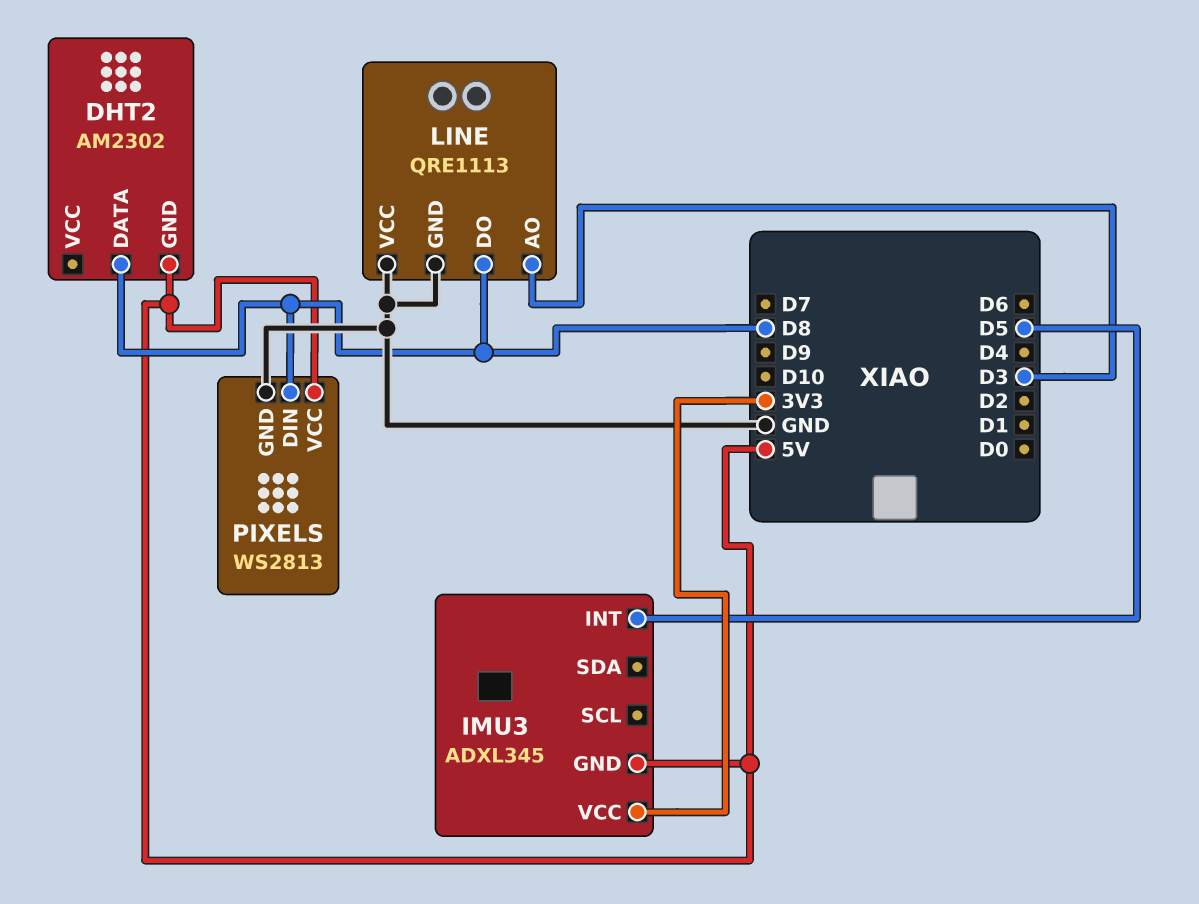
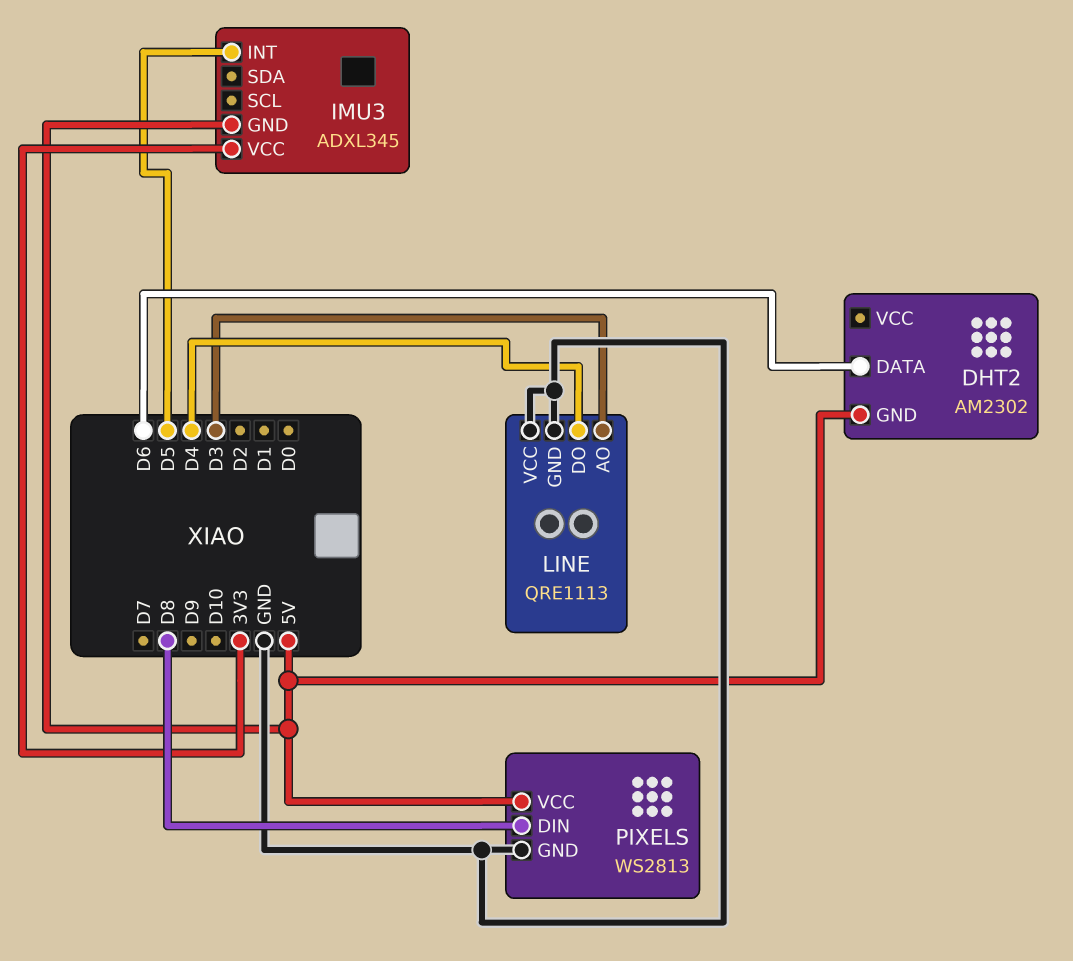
DHT2 pin DATA: D8 -> D6
LINE pin DO: D8 -> D4

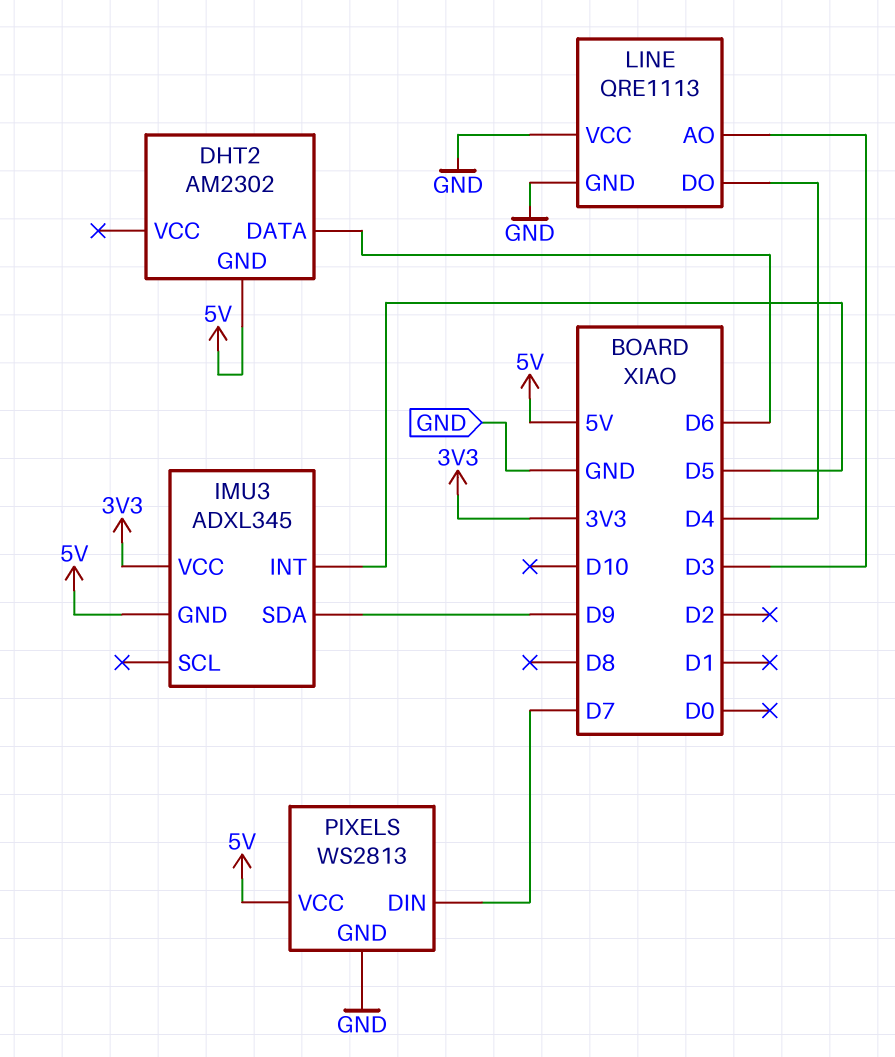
IMU3 pin SDA: none -> D9
PIXELS pin DIN: D8 -> D7

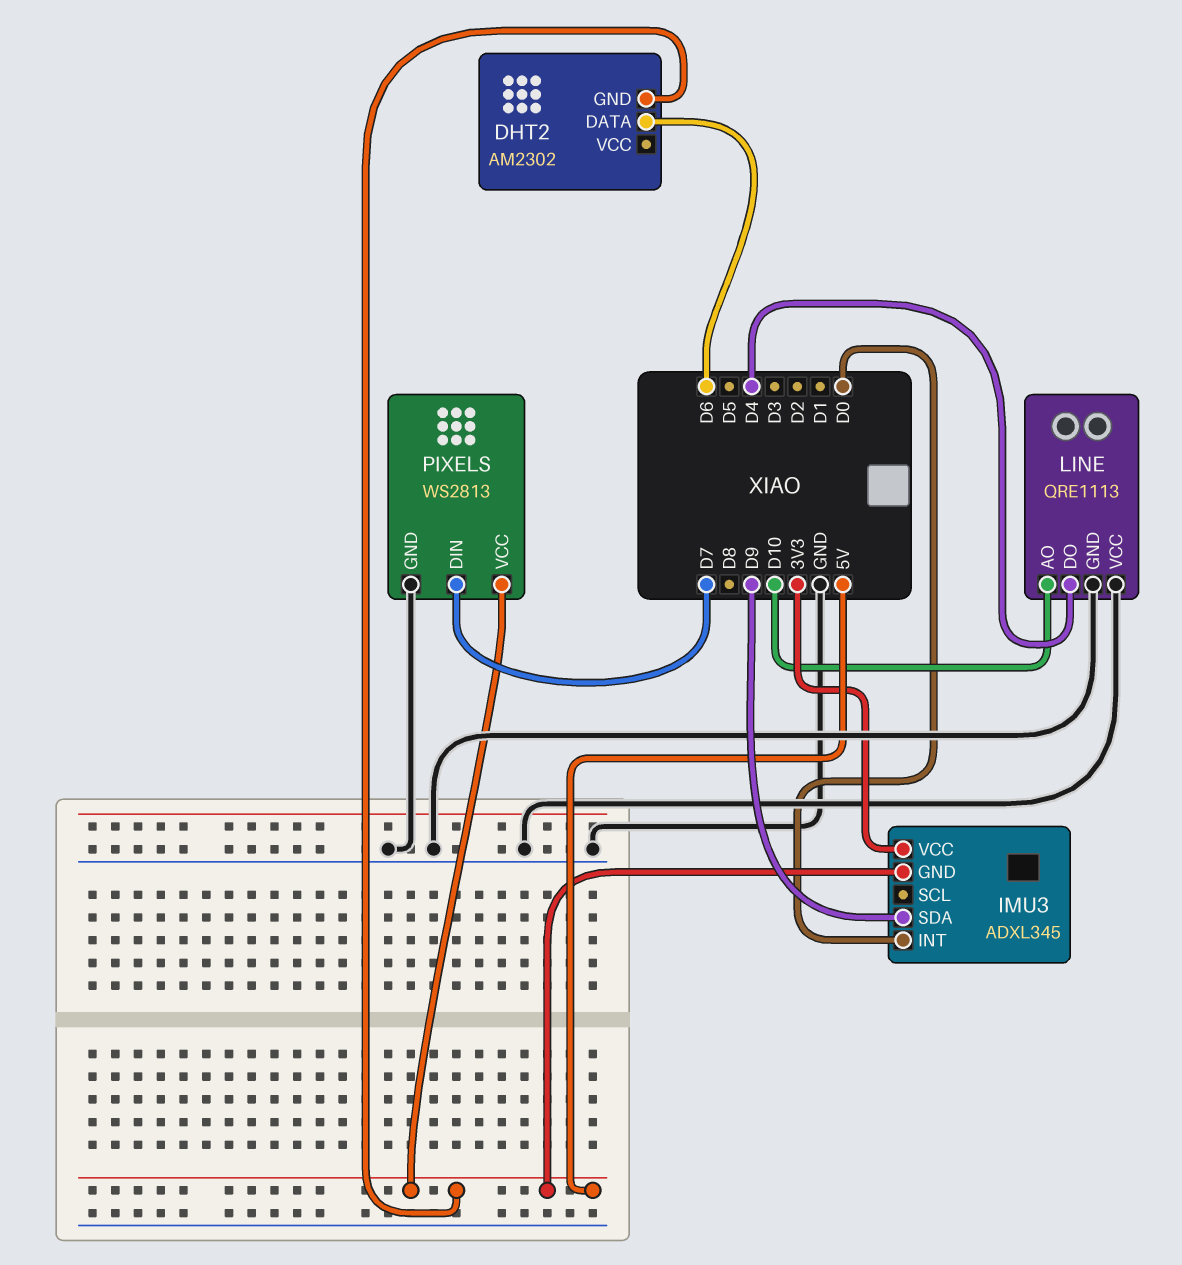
IMU3 pin INT: D5 -> D0
LINE pin AO: D3 -> D10

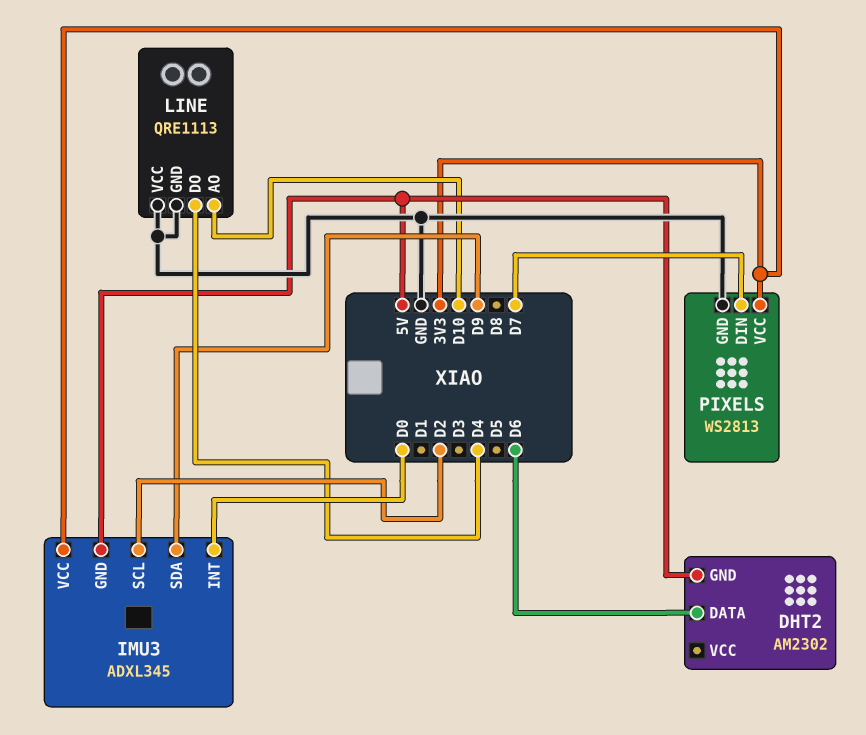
IMU3 pin SCL: none -> D2
PIXELS pin VCC: 5V -> 3V3

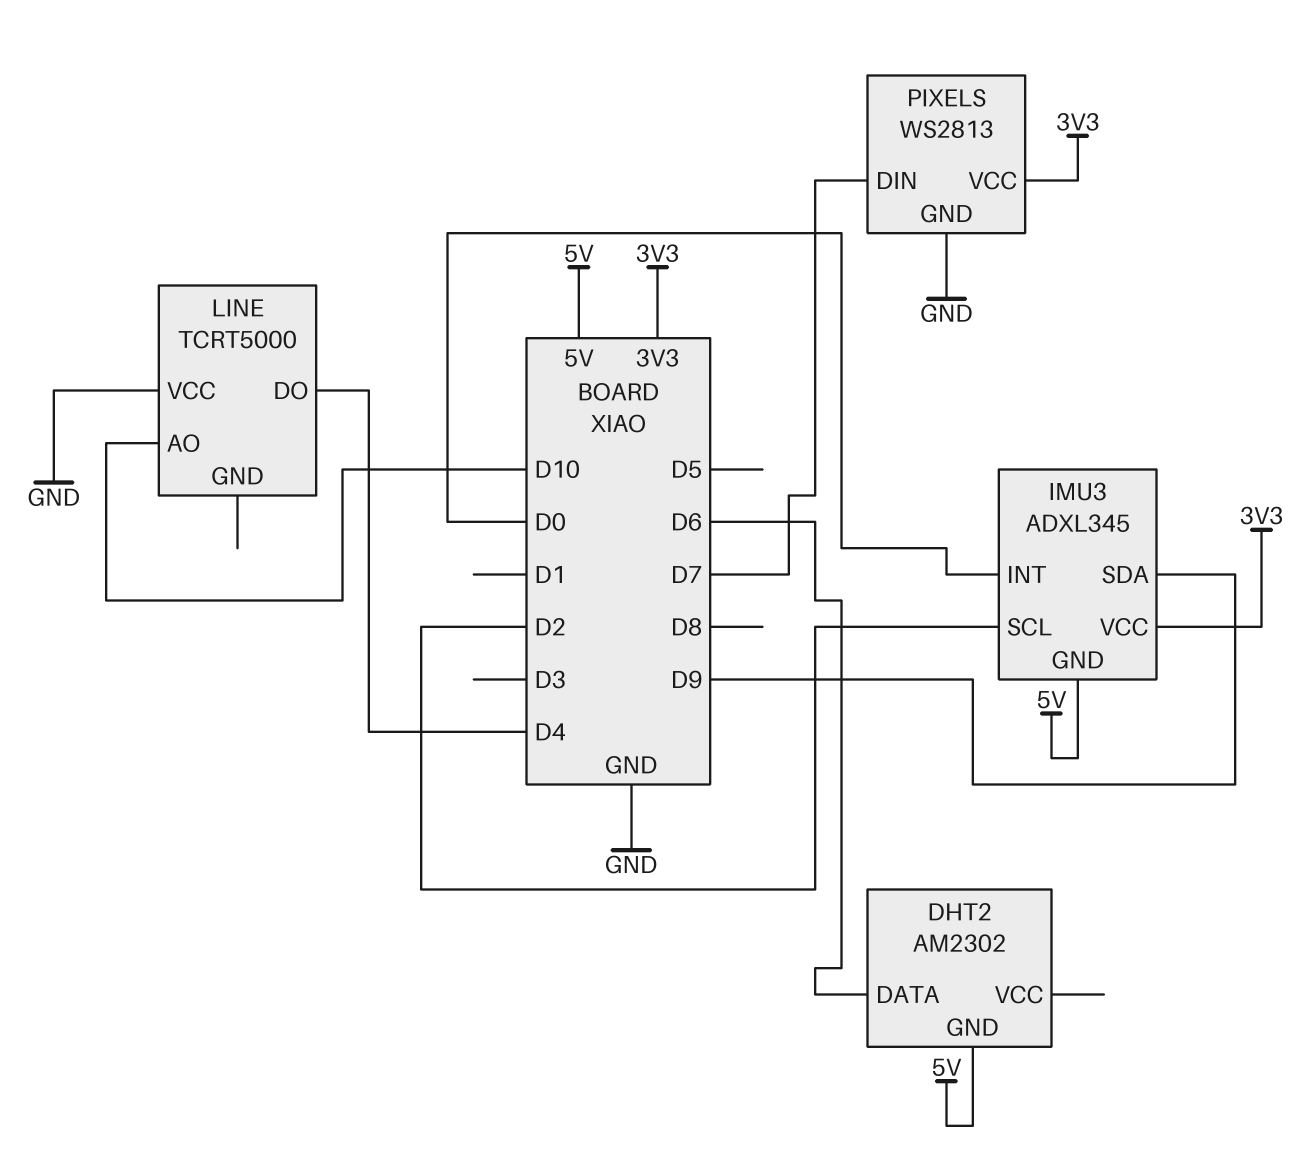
LINE: QRE1113 -> TCRT5000
LINE pin GND: GND -> none

